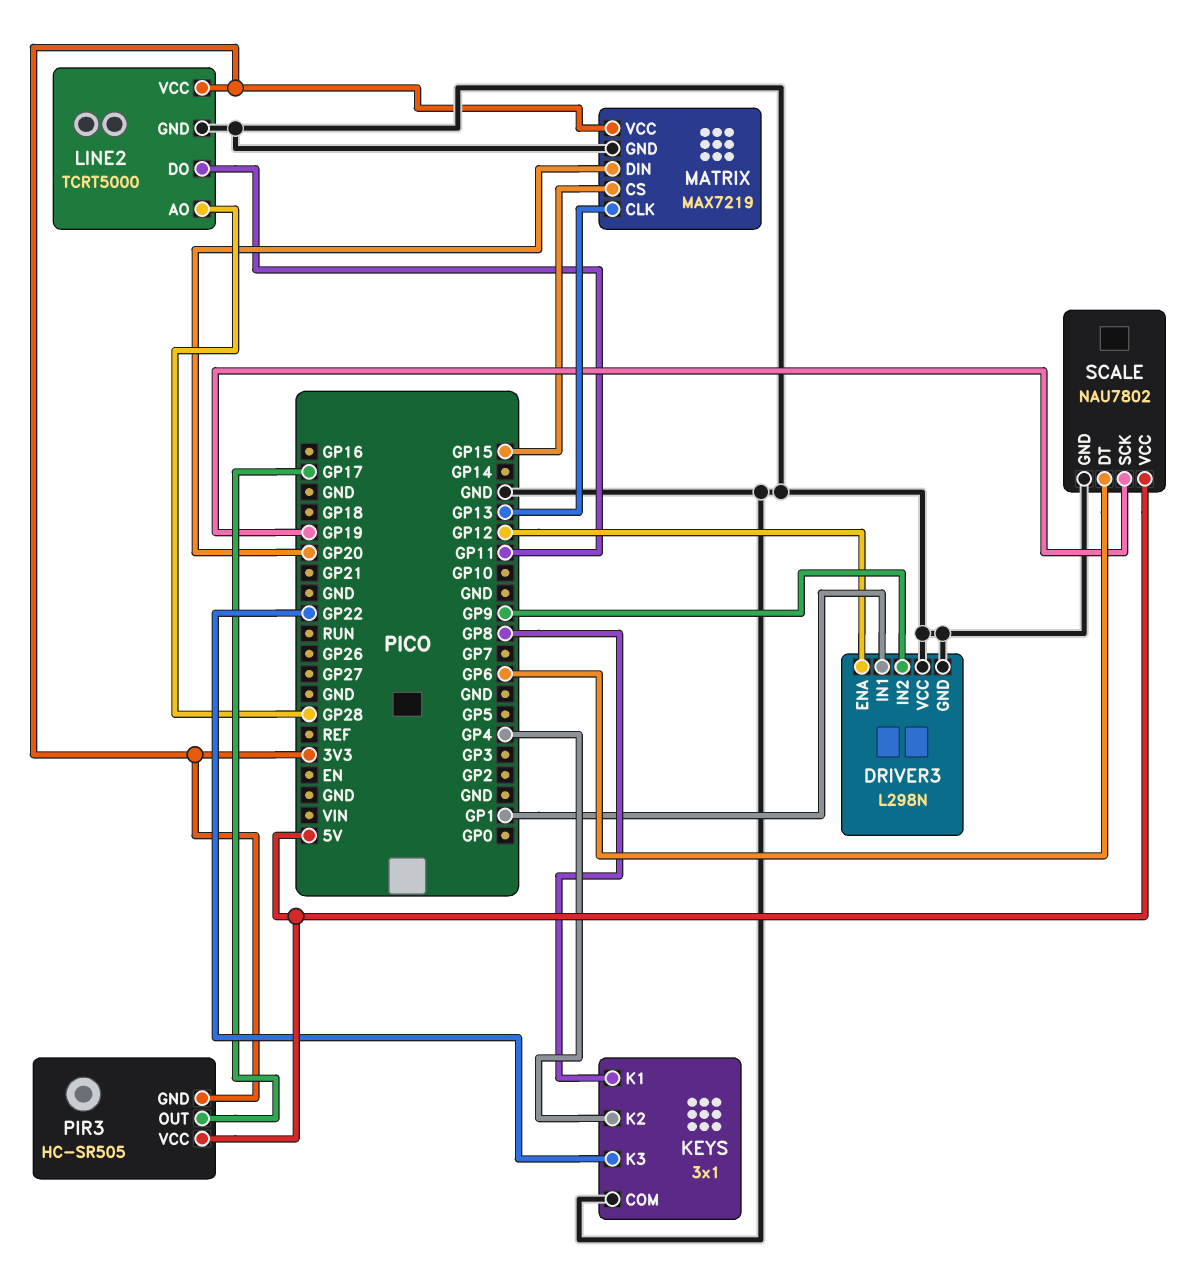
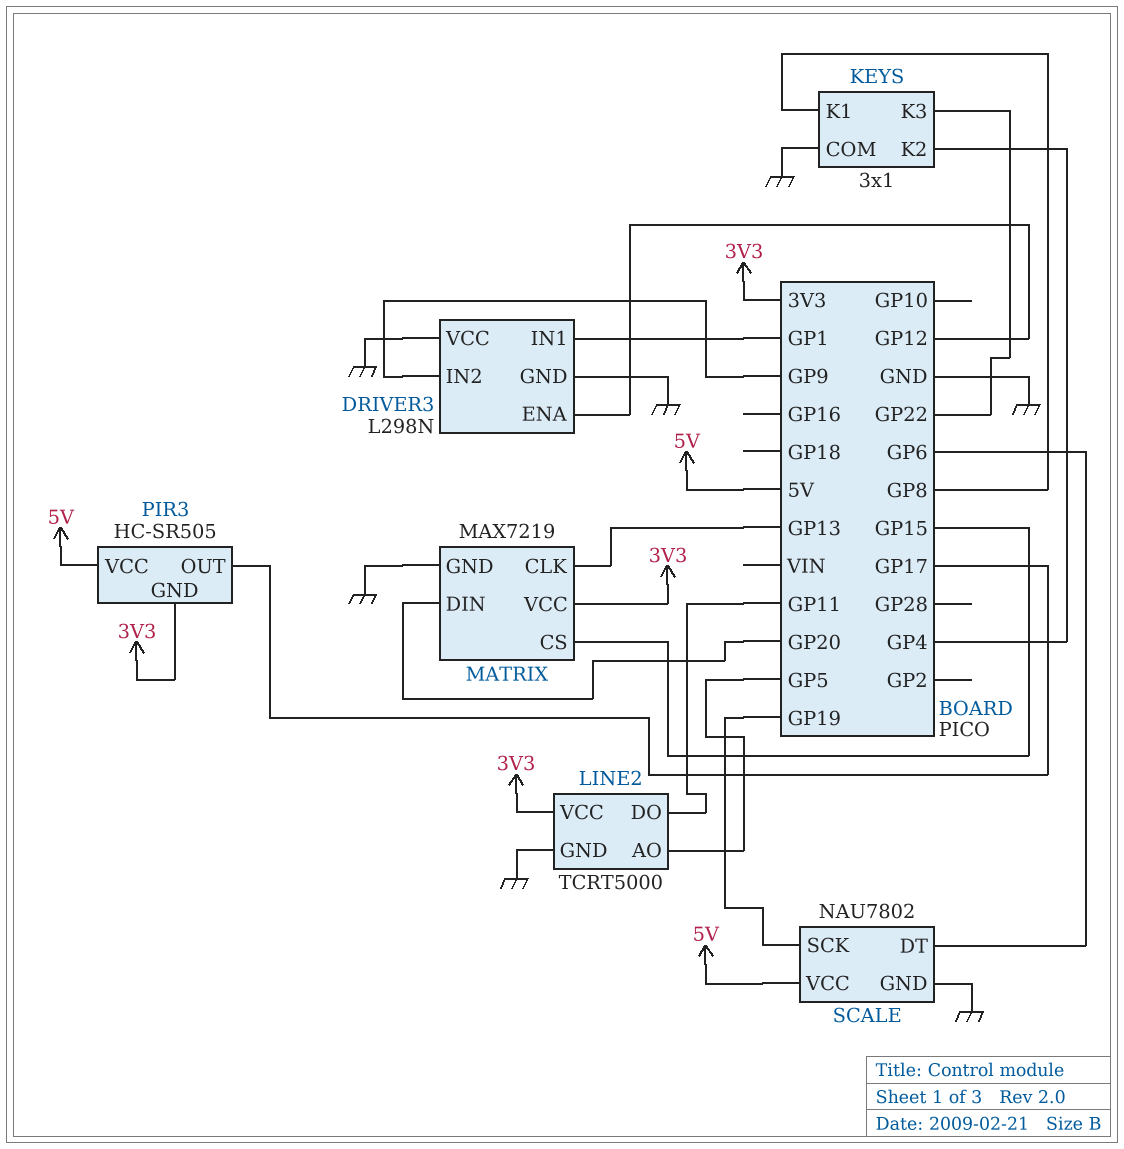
LINE2 pin AO: GP28 -> GP5

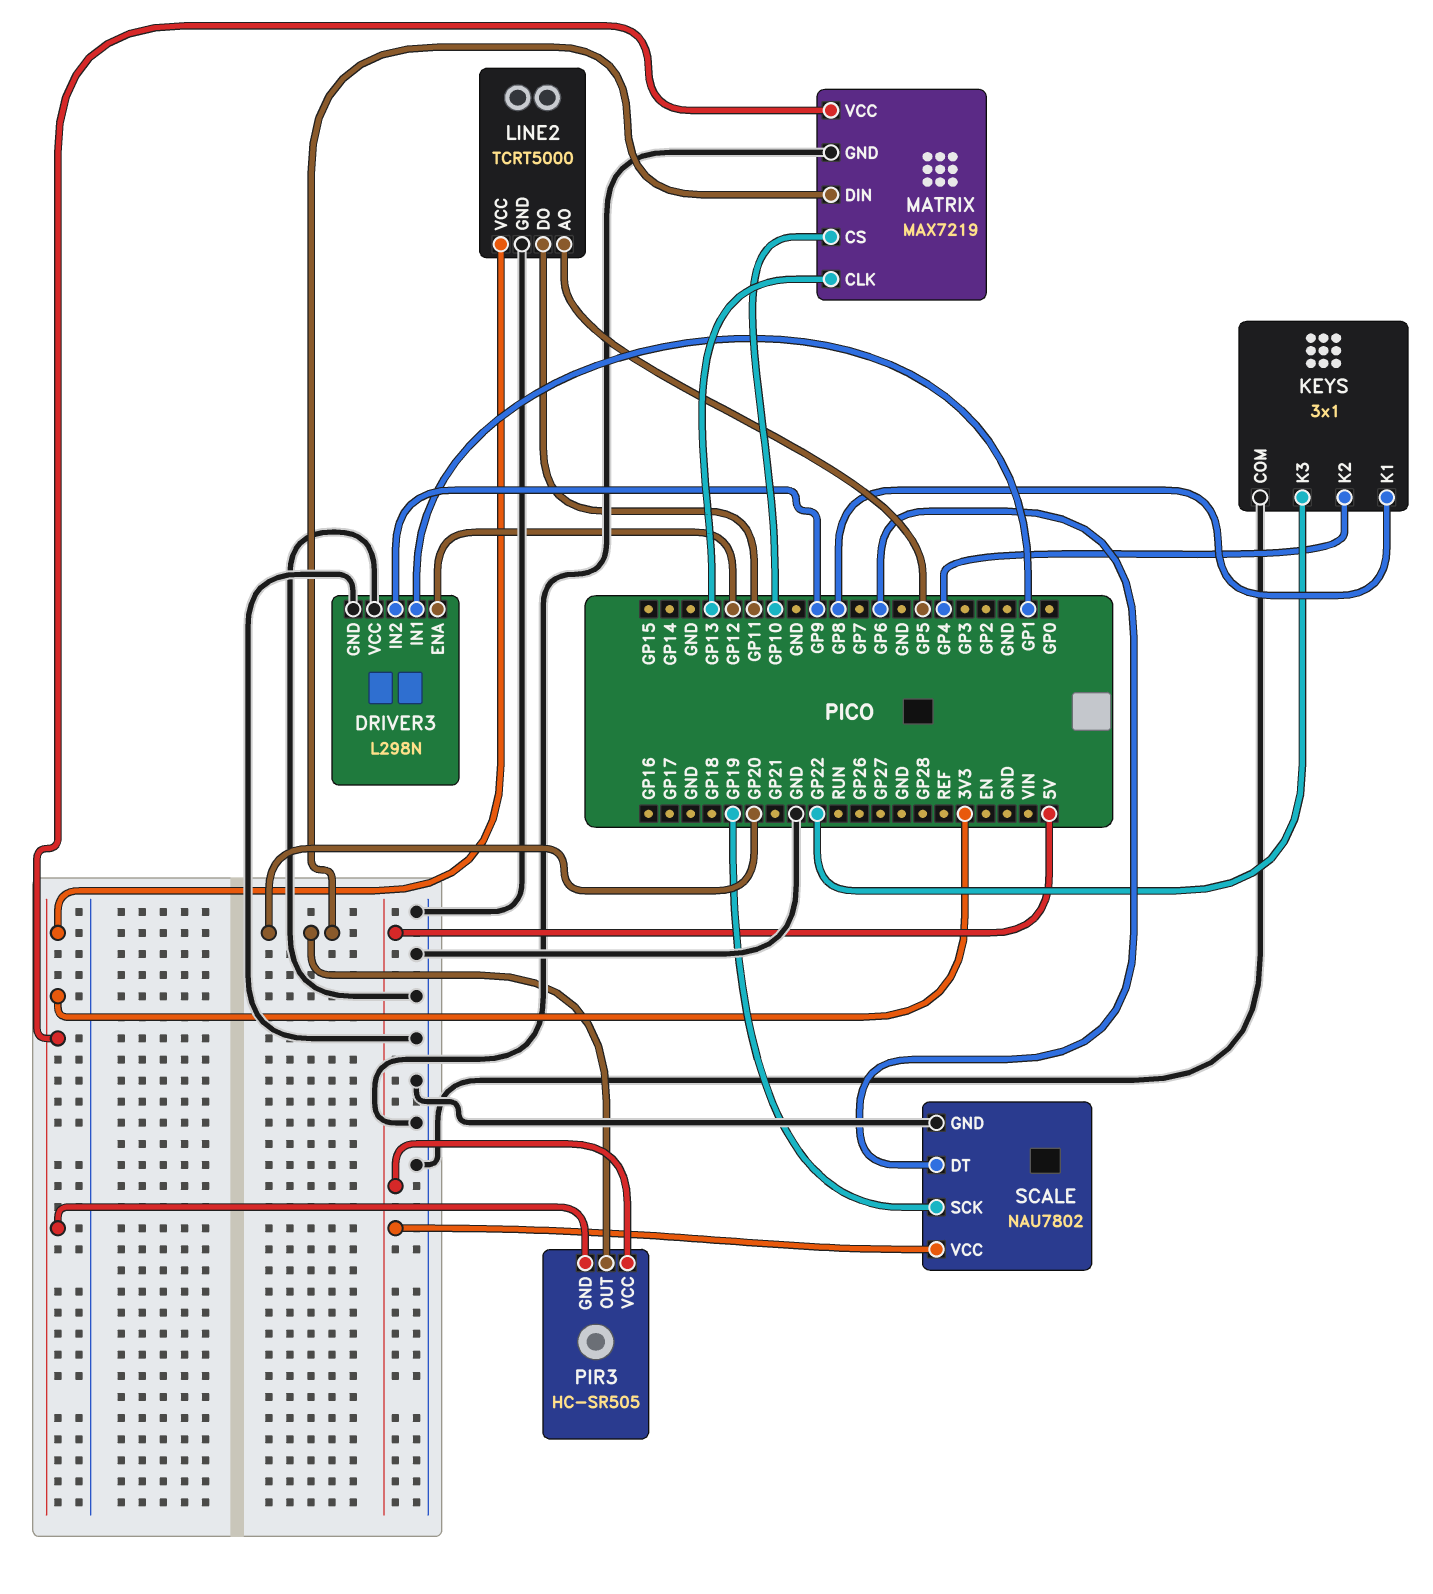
MATRIX pin CS: GP15 -> GP10
PIR3 pin OUT: GP17 -> GP20

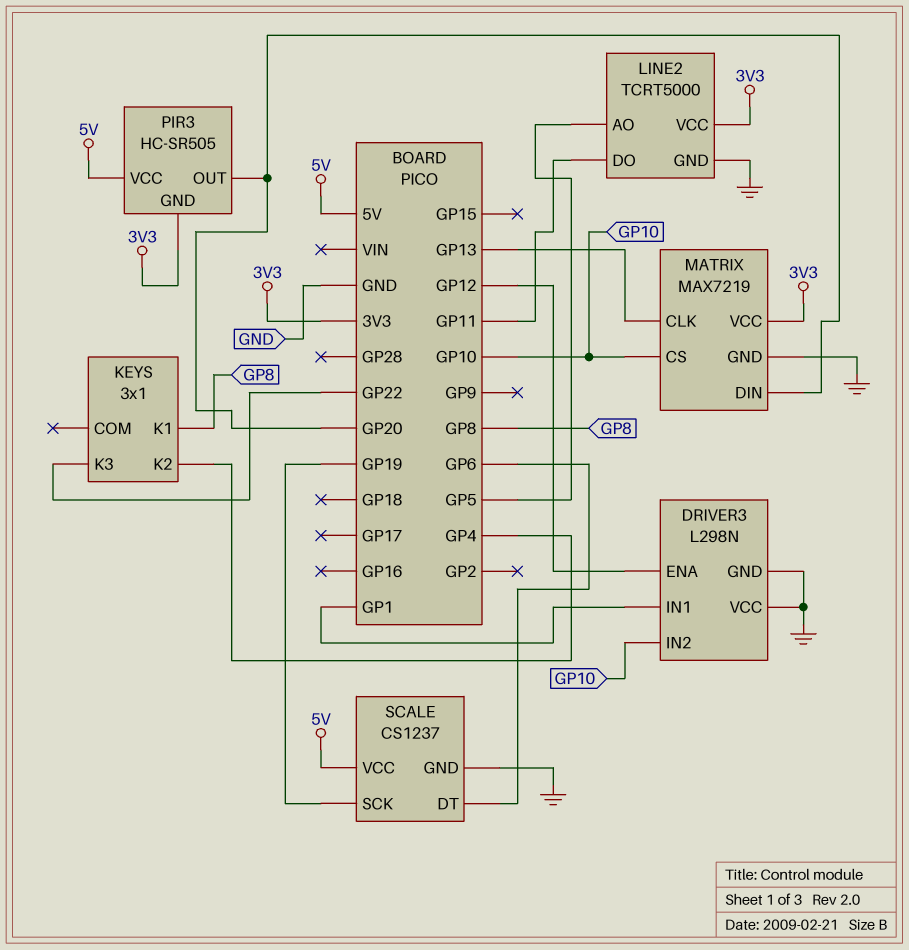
DRIVER3 pin IN2: GP9 -> GP10
KEYS pin COM: GND -> none
SCALE: NAU7802 -> CS1237

